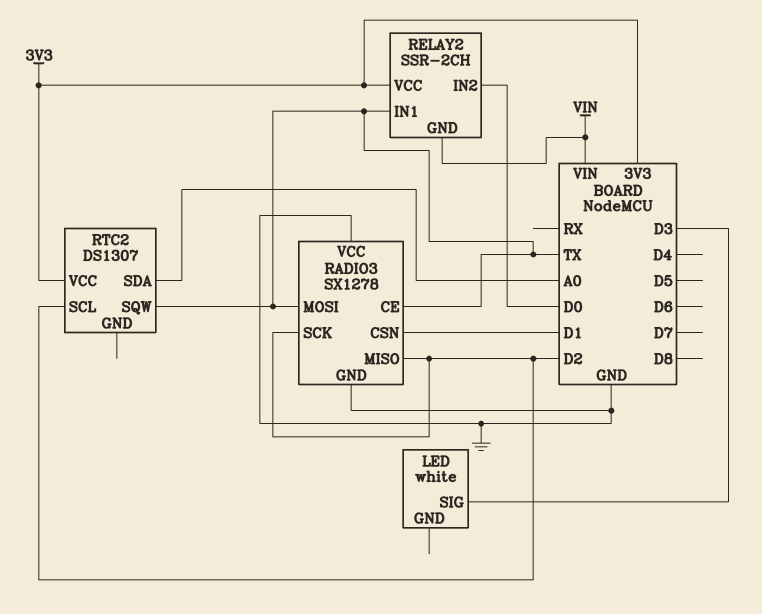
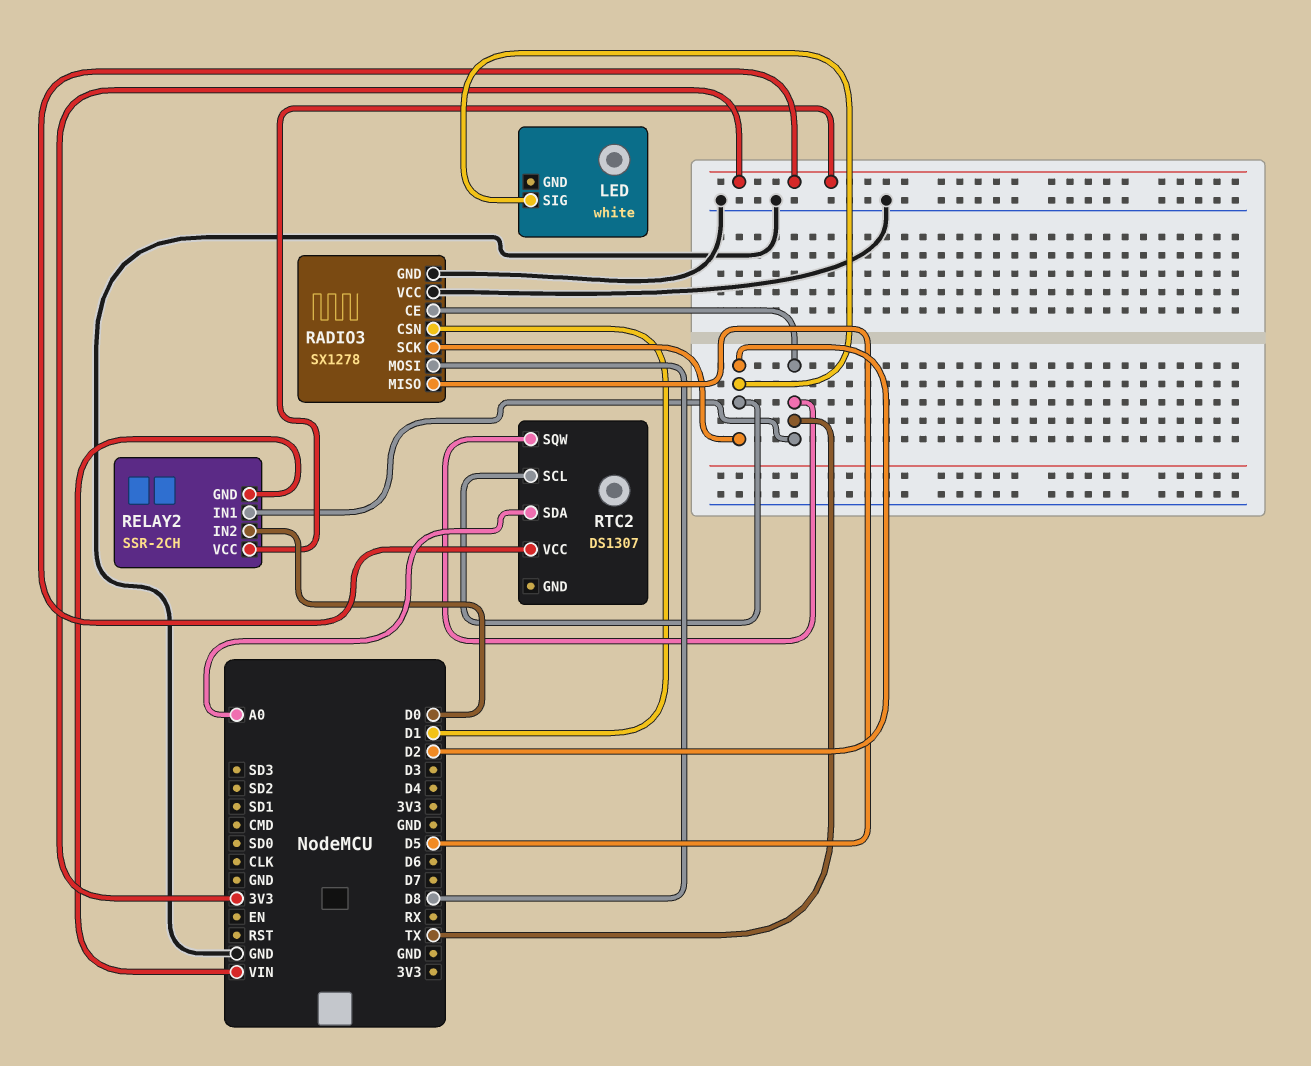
LED pin SIG: D3 -> D2
RADIO3 pin MISO: D2 -> D5
RADIO3 pin MOSI: TX -> D8

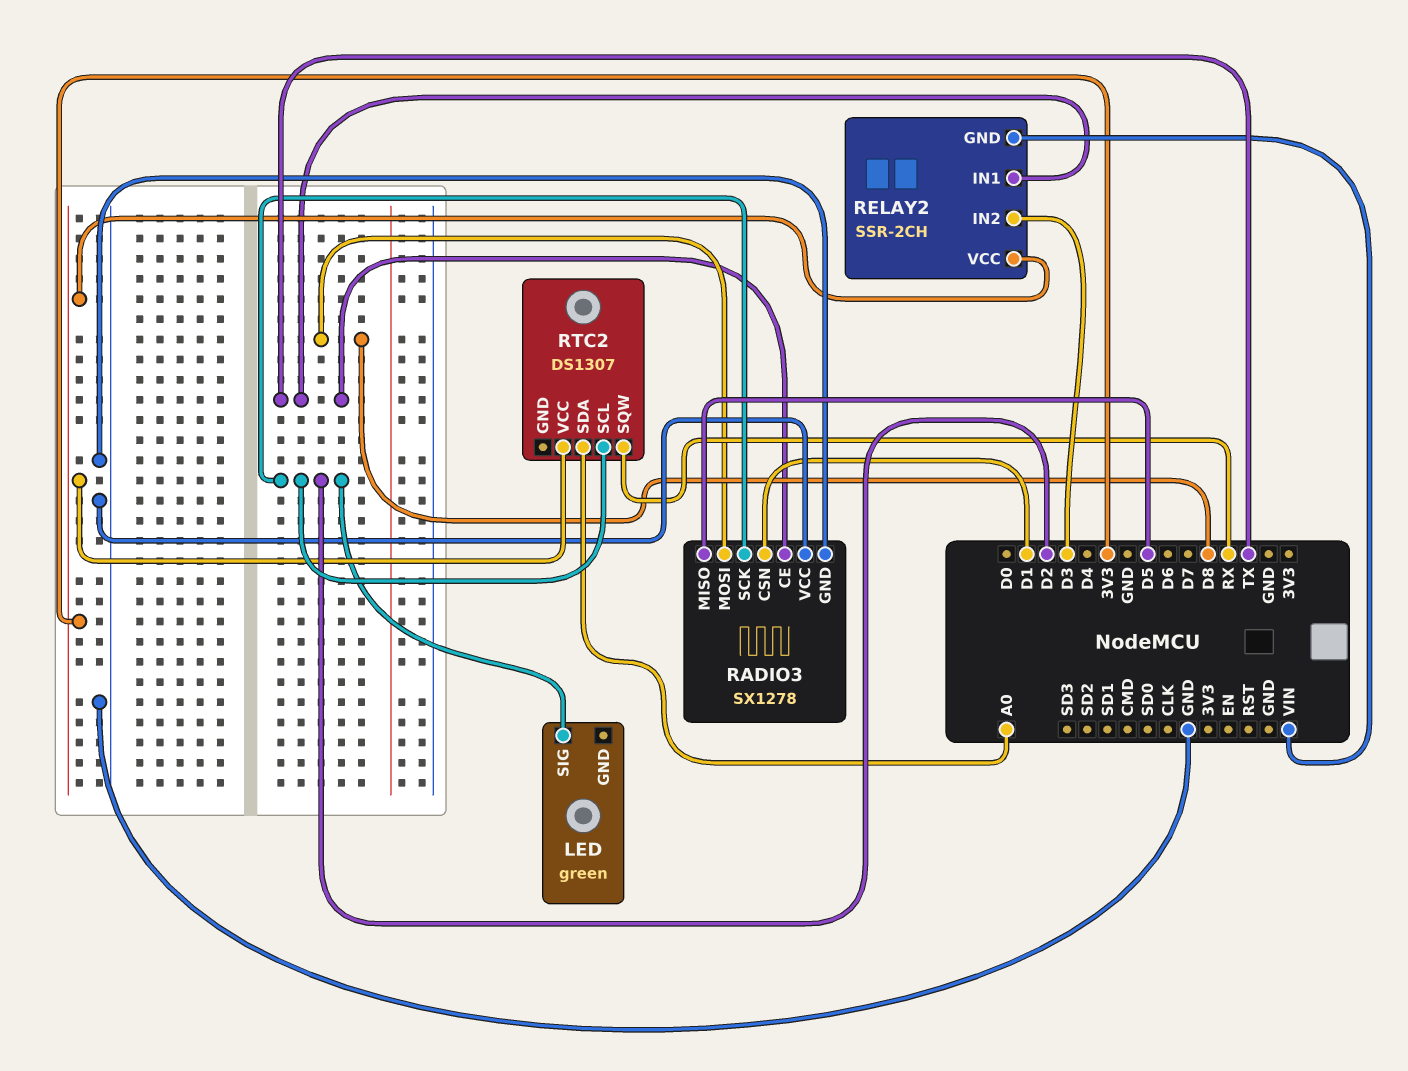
LED: white -> green
RELAY2 pin IN2: D0 -> D3
RTC2 pin SQW: TX -> RX

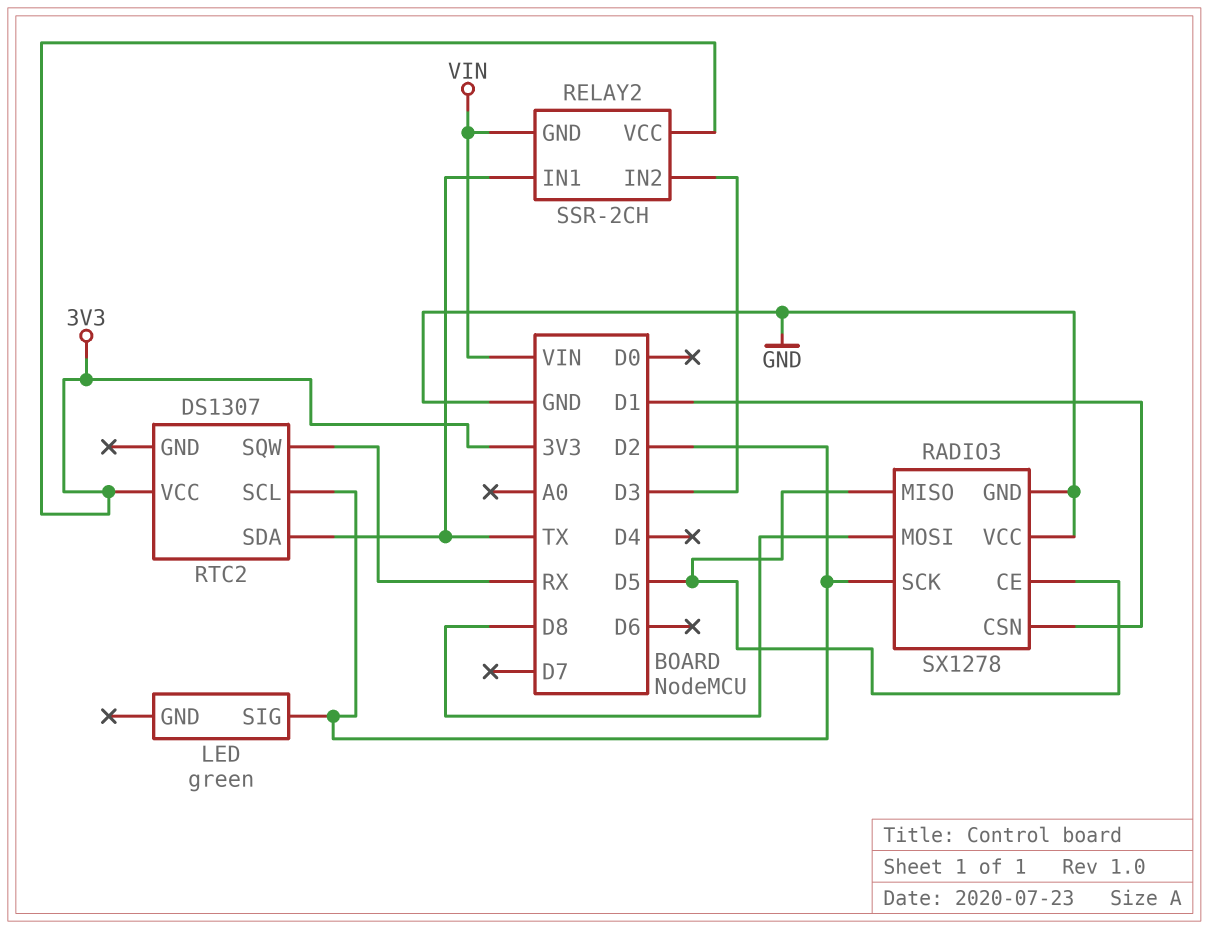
RADIO3 pin CE: TX -> D5
RTC2 pin SDA: A0 -> TX

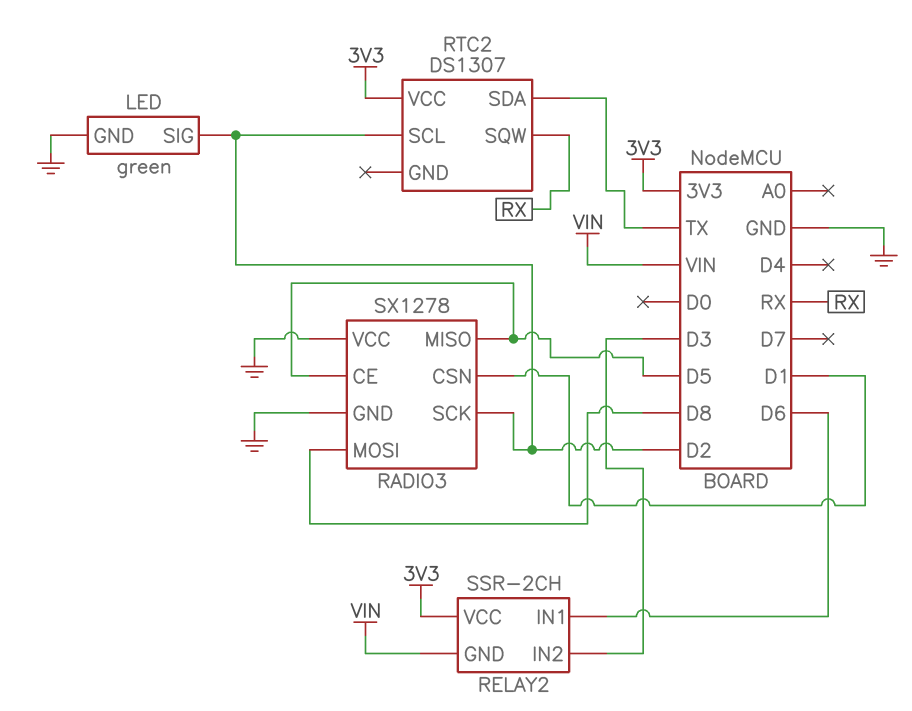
LED pin GND: none -> GND
RELAY2 pin IN1: TX -> D6

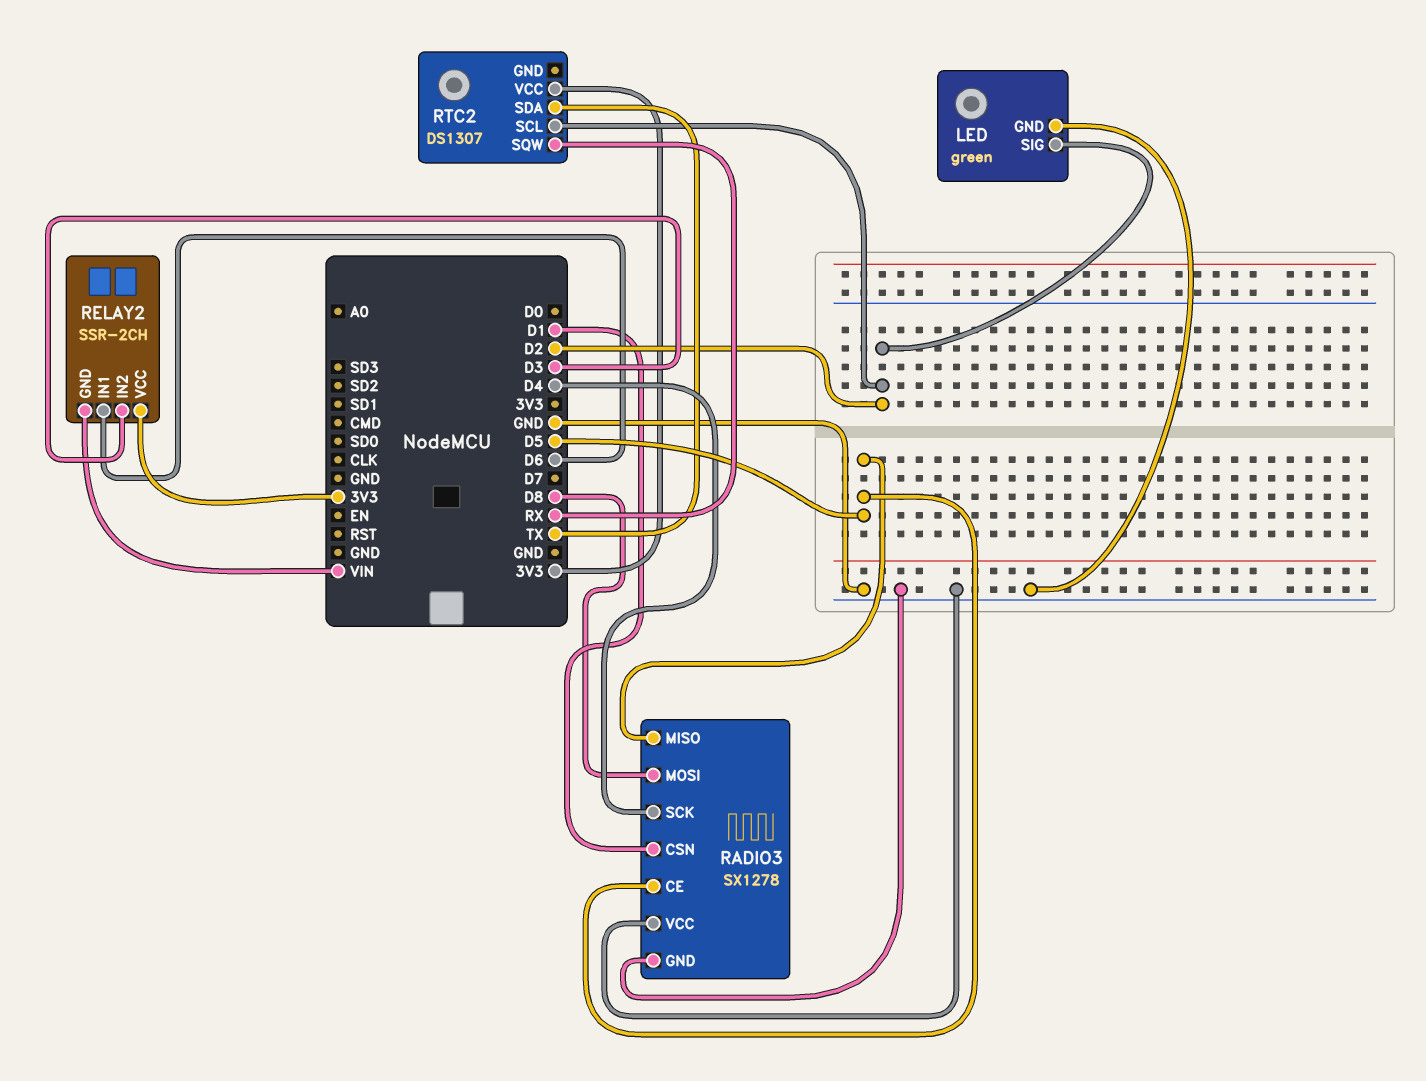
RADIO3 pin SCK: D2 -> D4

